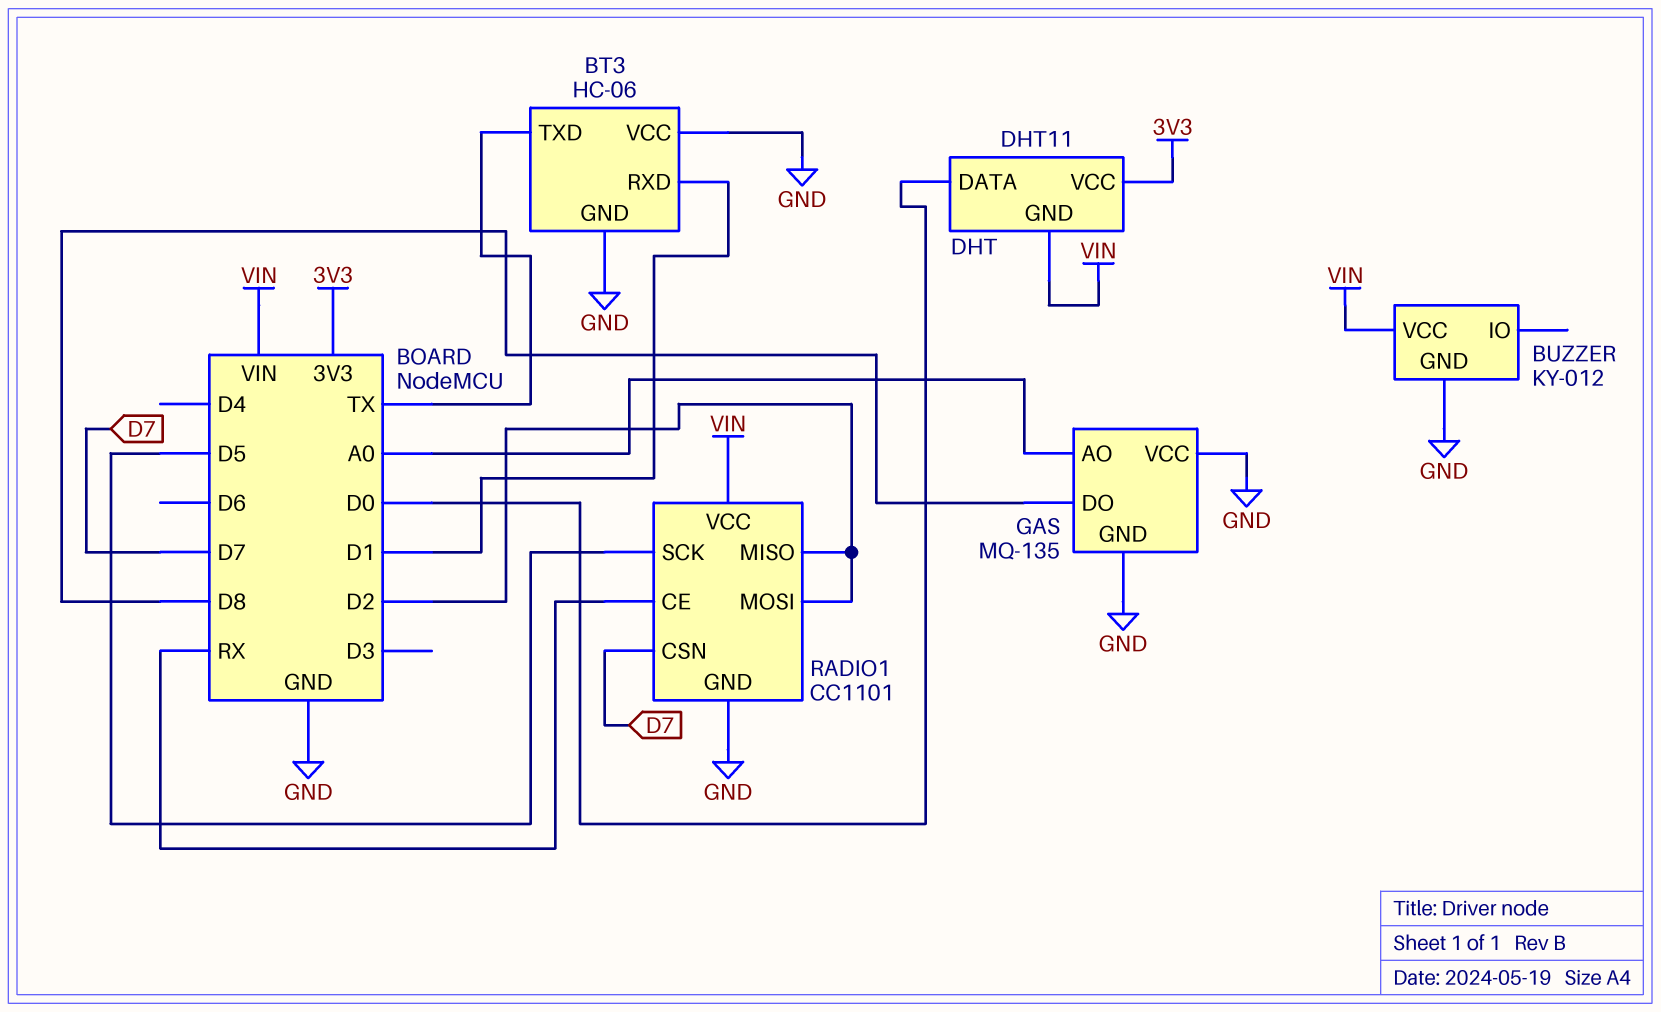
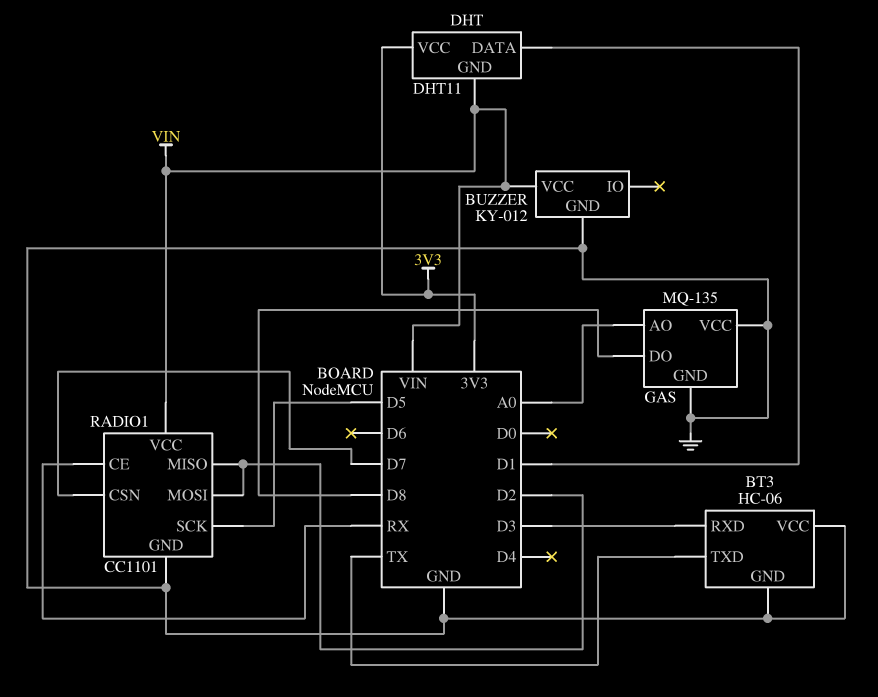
BT3 pin RXD: D1 -> D3
DHT pin DATA: D0 -> D1

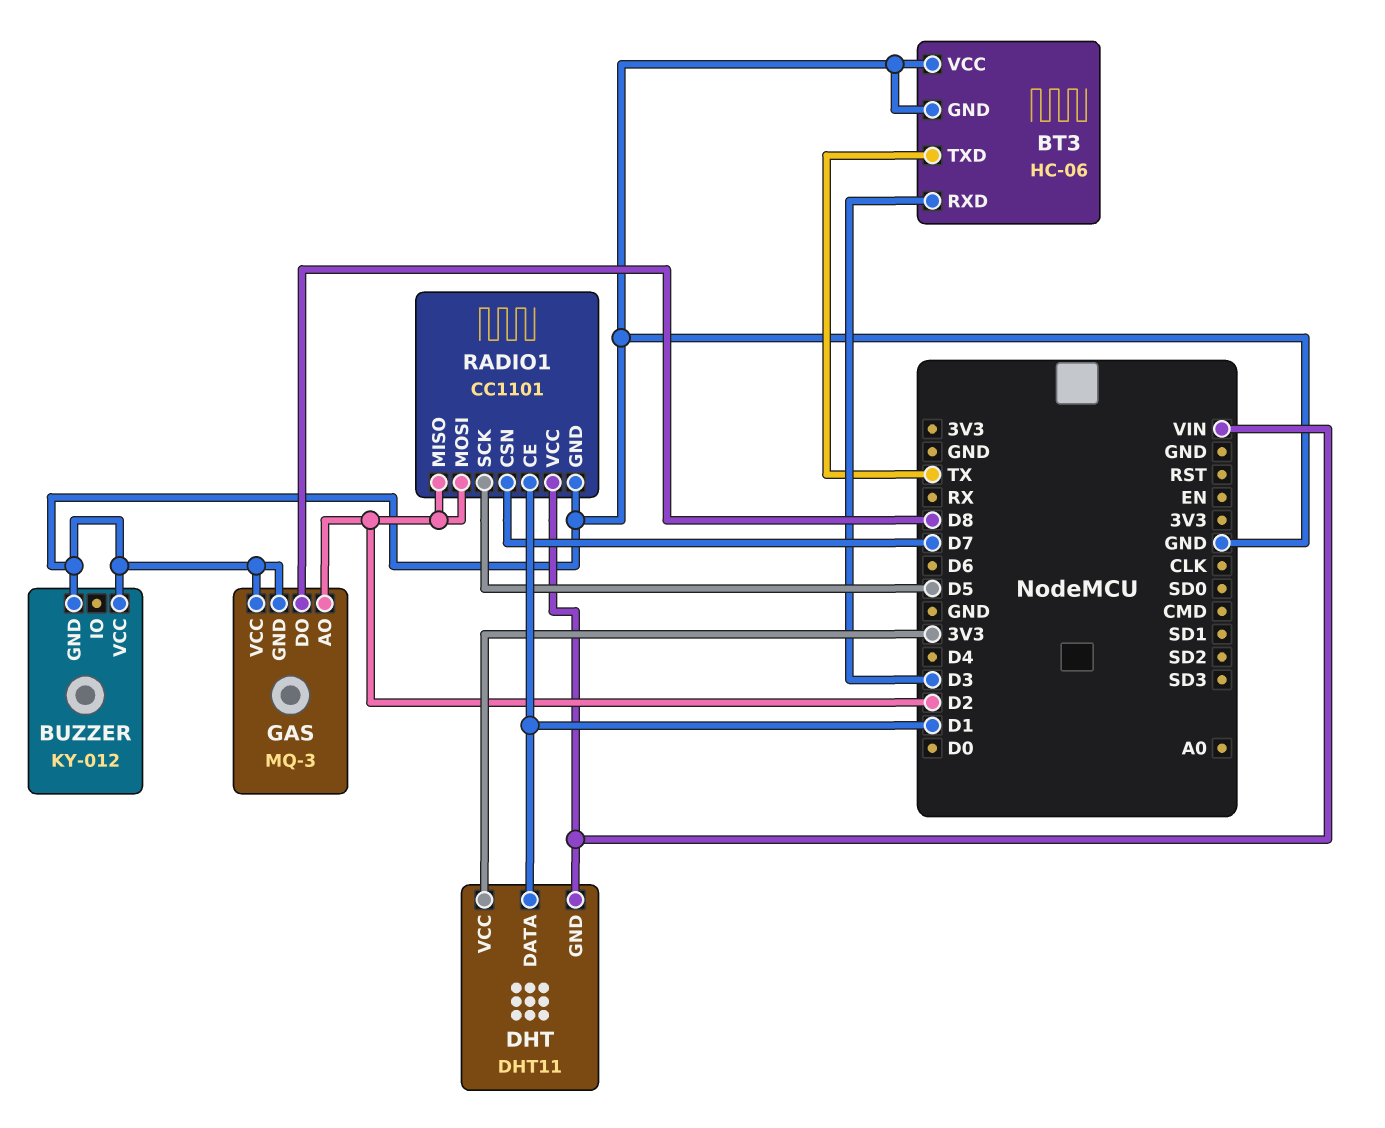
BUZZER pin VCC: VIN -> GND
GAS: MQ-135 -> MQ-3
GAS pin AO: A0 -> D2
RADIO1 pin CE: RX -> D1

